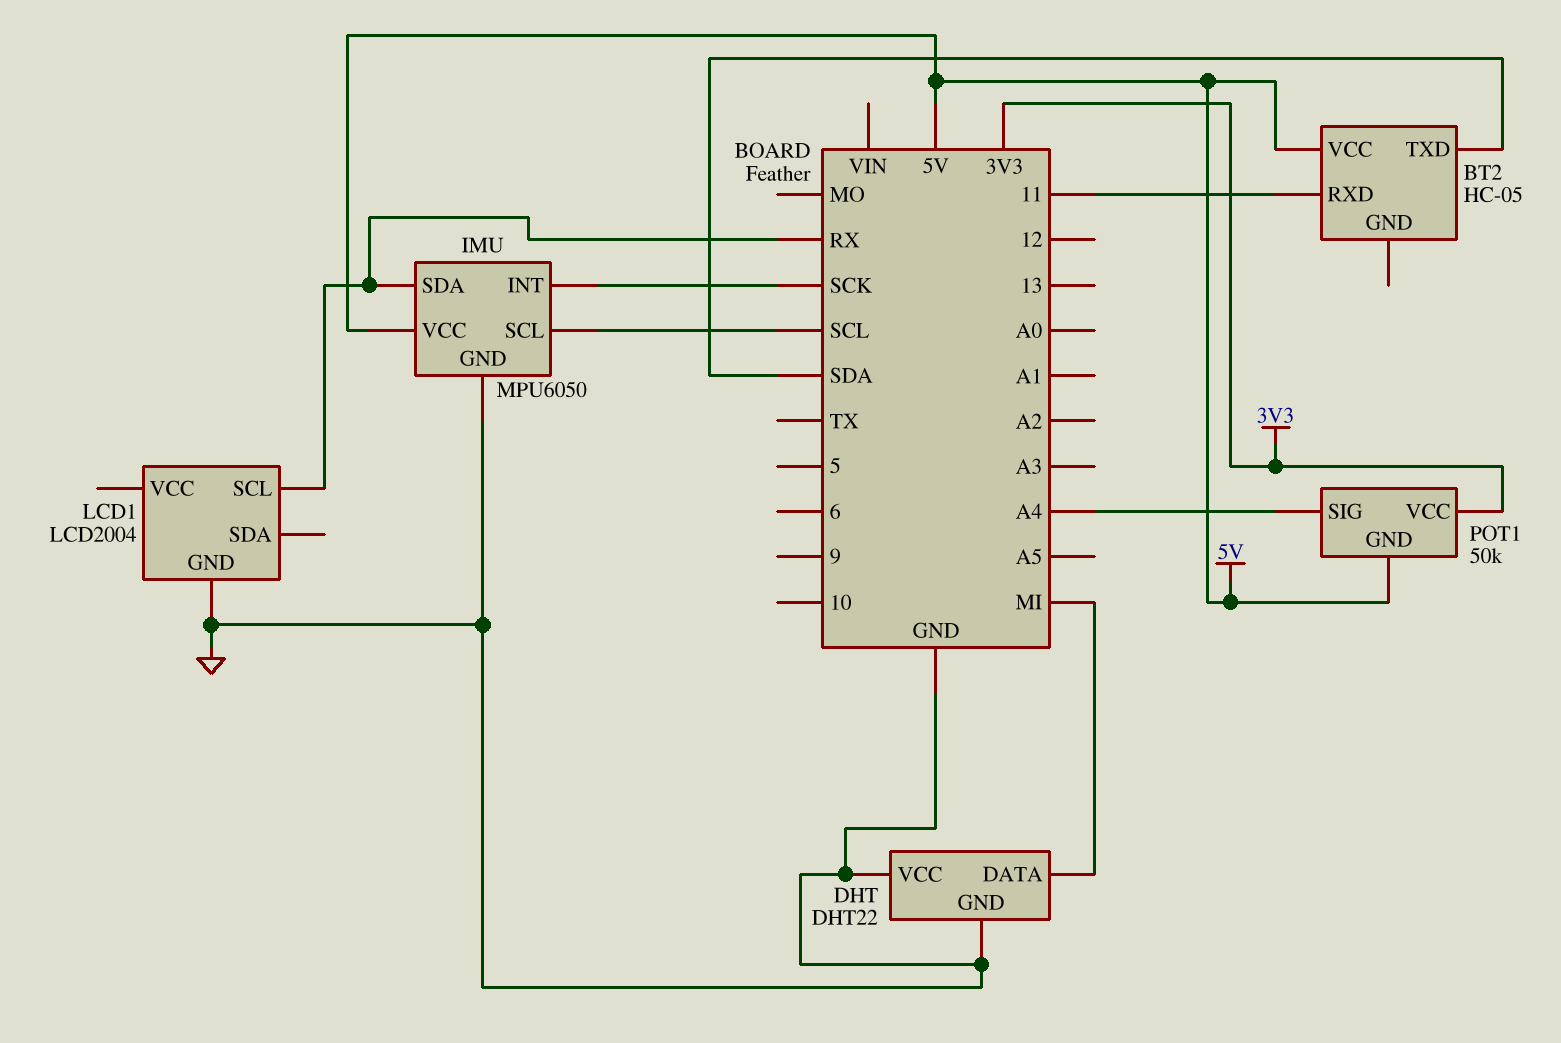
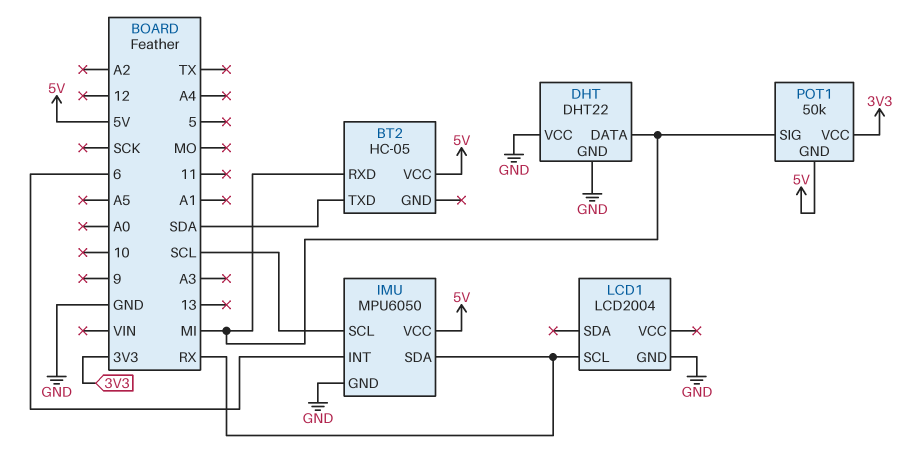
BT2 pin RXD: 11 -> MI
IMU pin INT: SCK -> 6
POT1 pin SIG: A4 -> MI

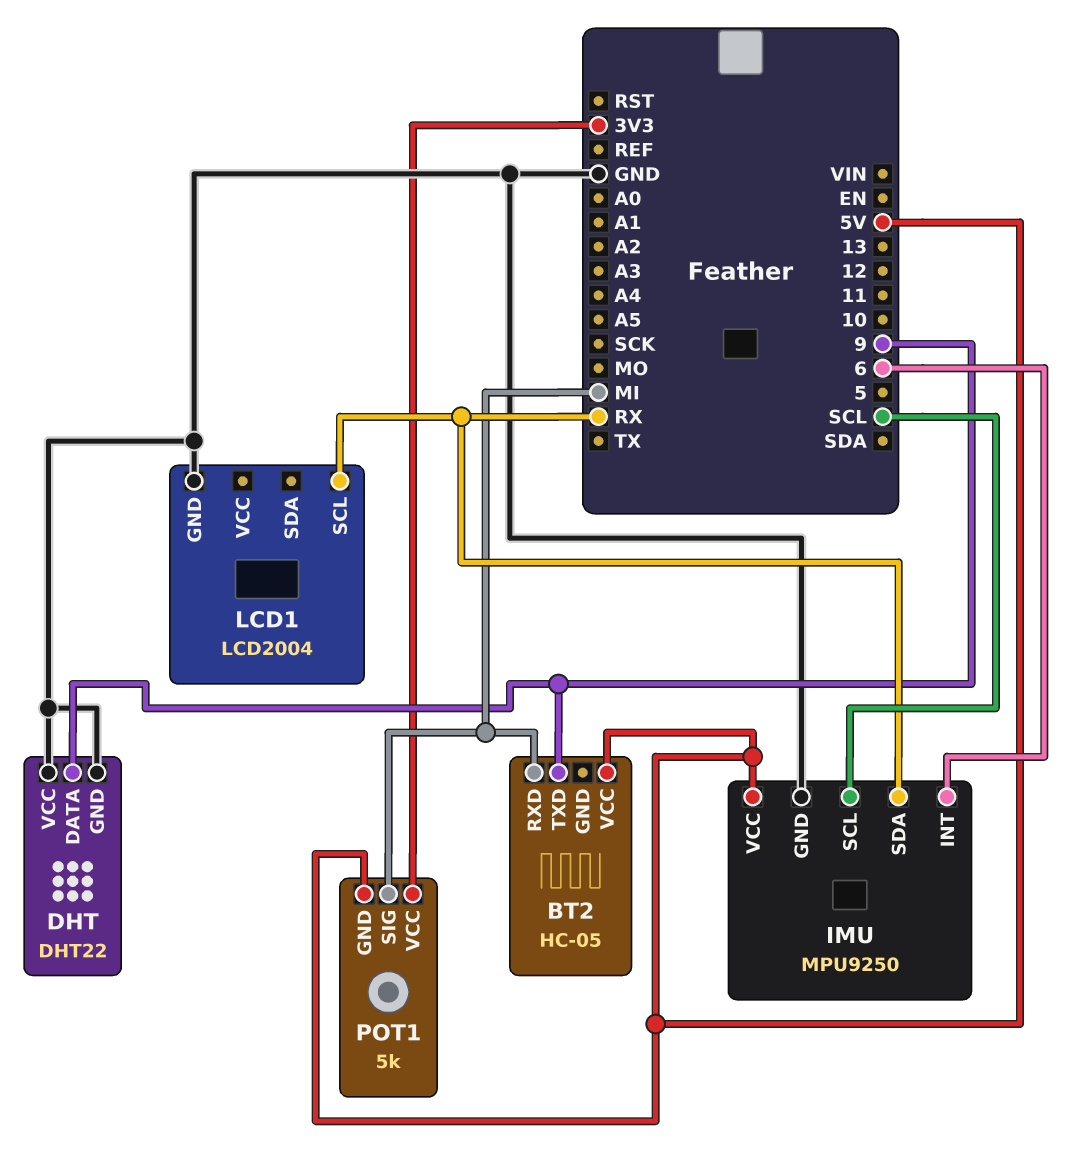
BT2 pin TXD: SDA -> 9
DHT pin DATA: MI -> 9
IMU: MPU6050 -> MPU9250
POT1: 50k -> 5k

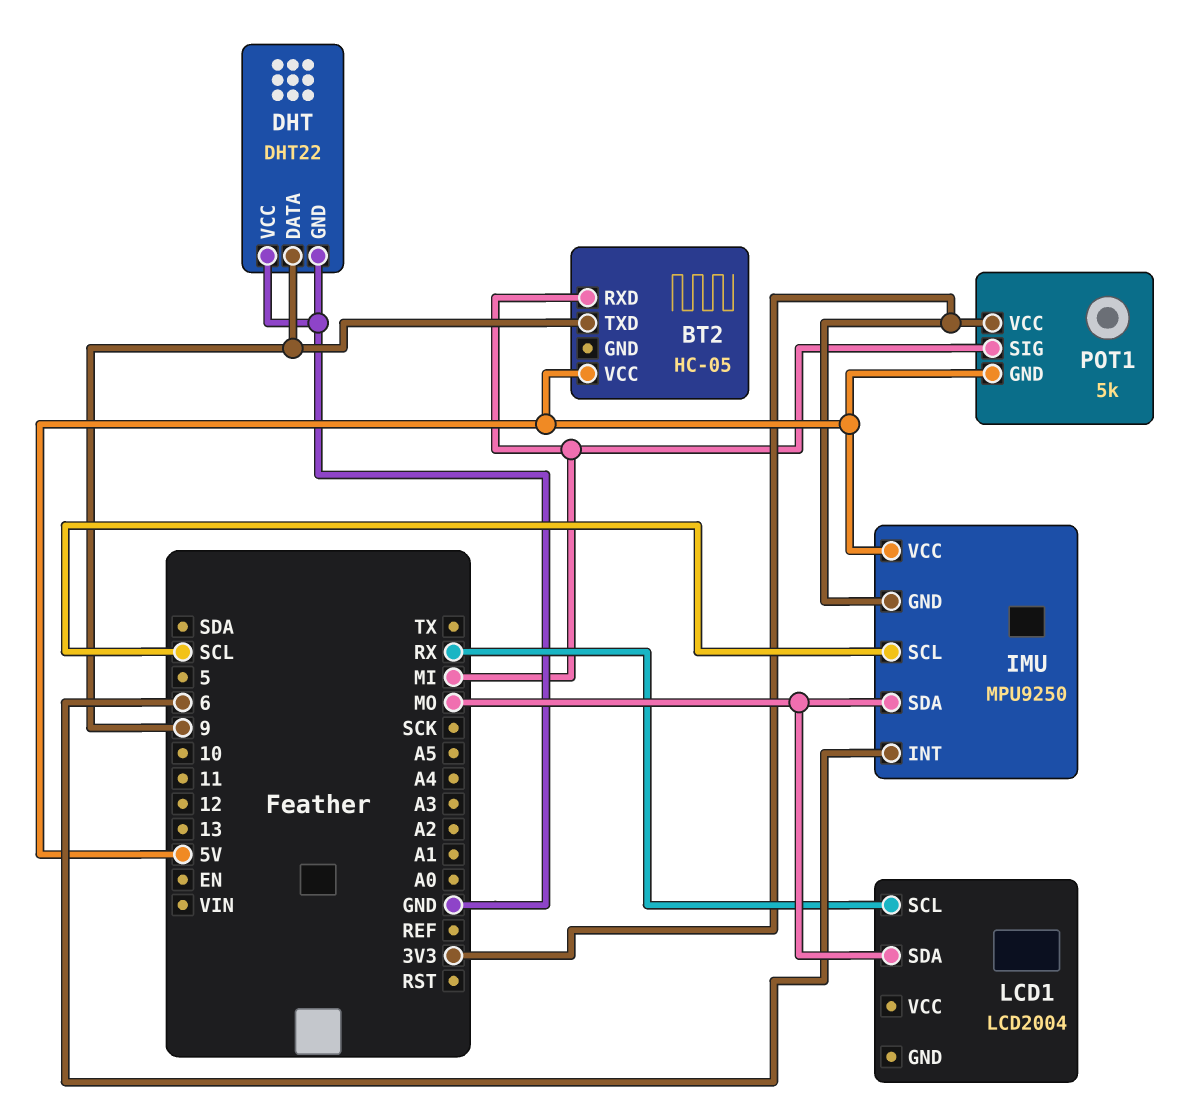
IMU pin GND: GND -> 3V3
IMU pin SDA: RX -> MO
LCD1 pin GND: GND -> none
LCD1 pin SDA: none -> MO

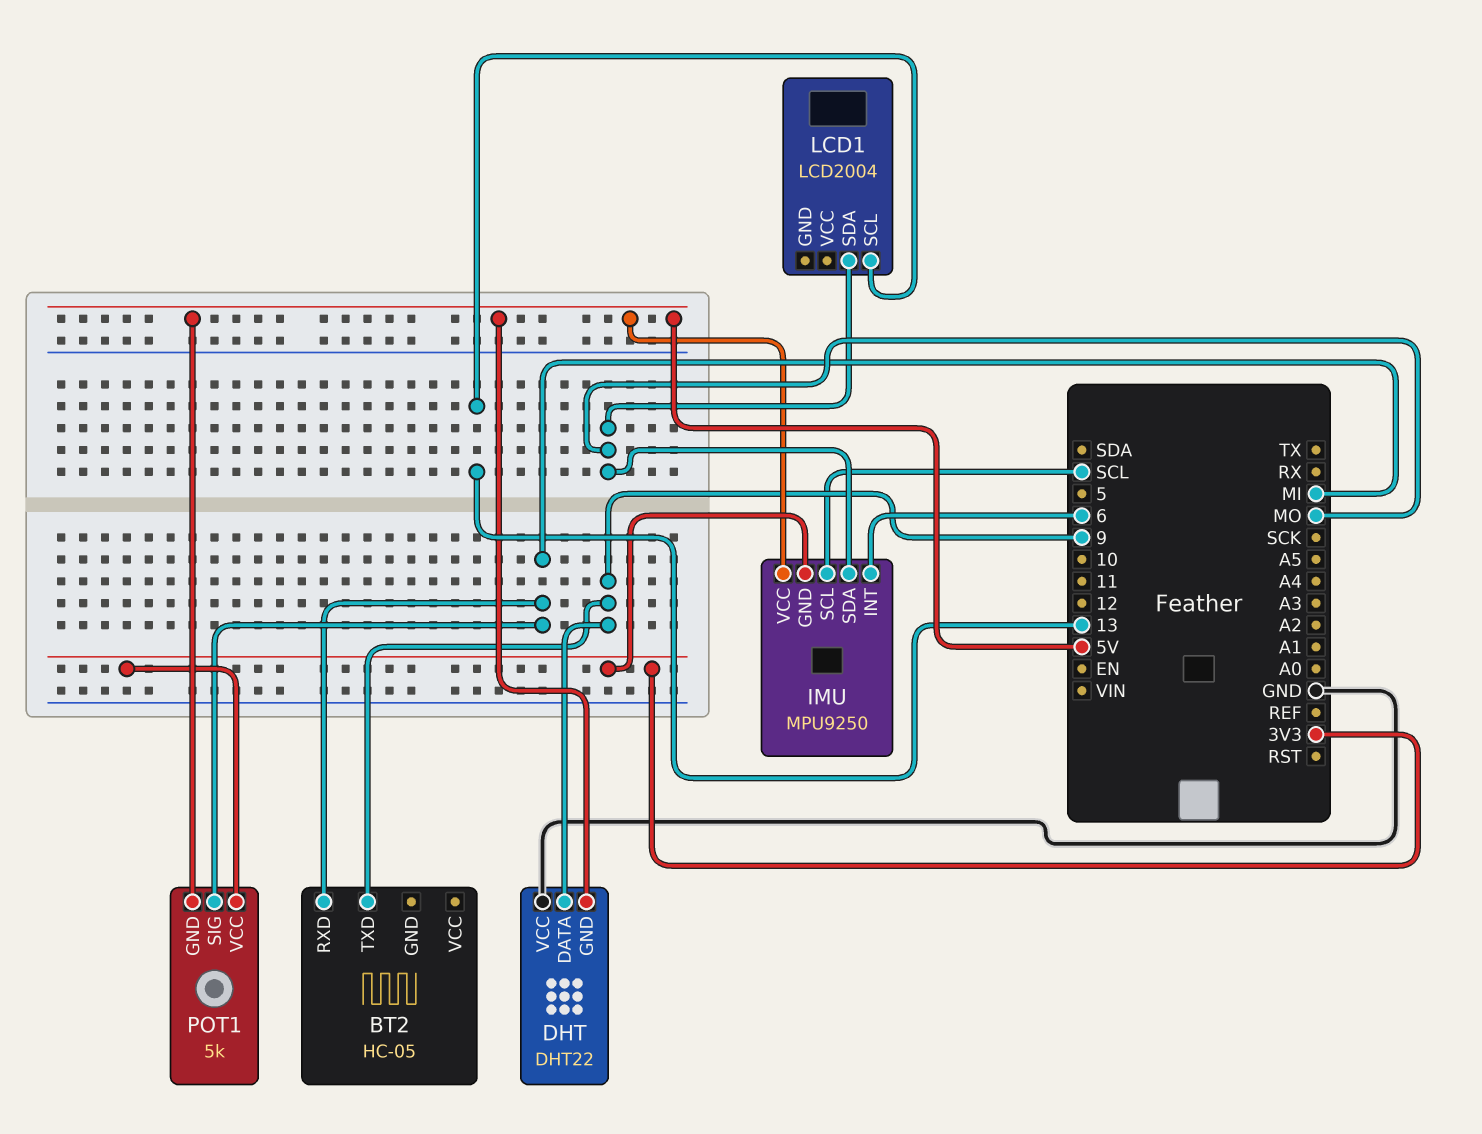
BT2 pin VCC: 5V -> none
DHT pin GND: GND -> 5V
LCD1 pin SCL: RX -> 13

